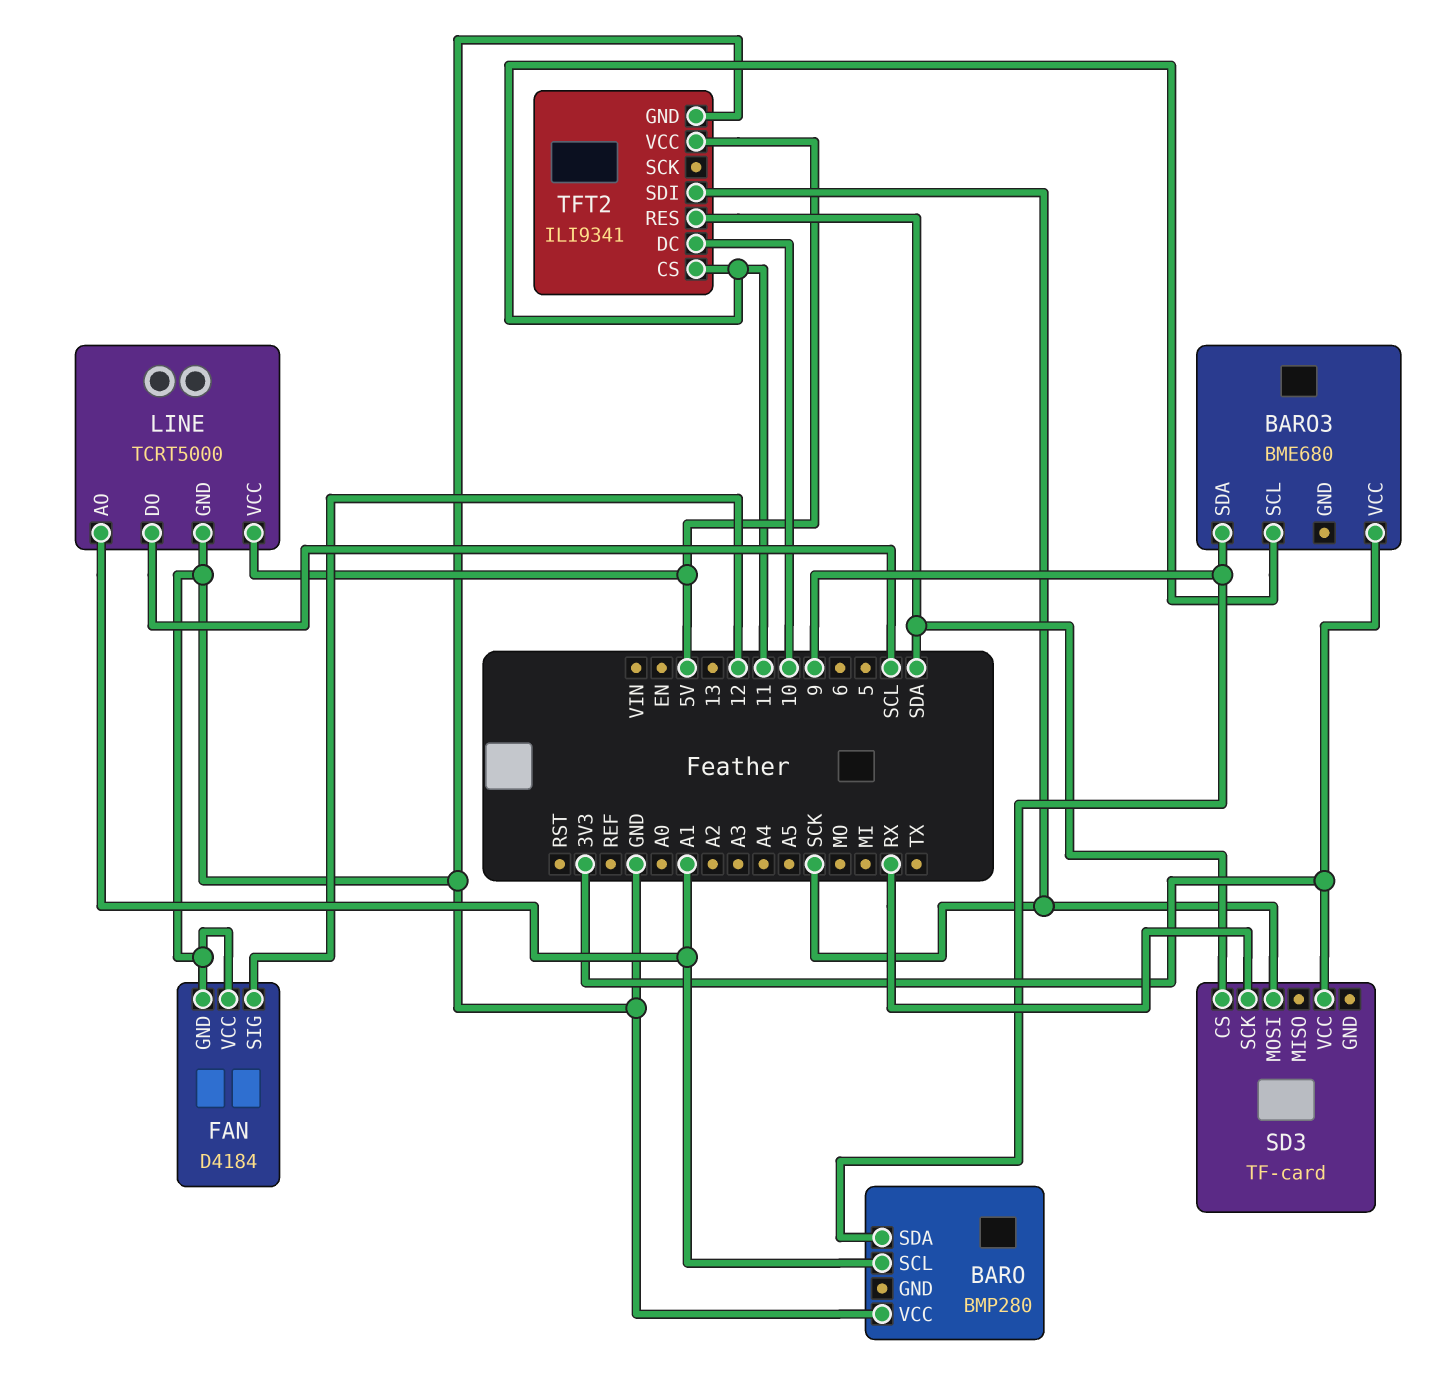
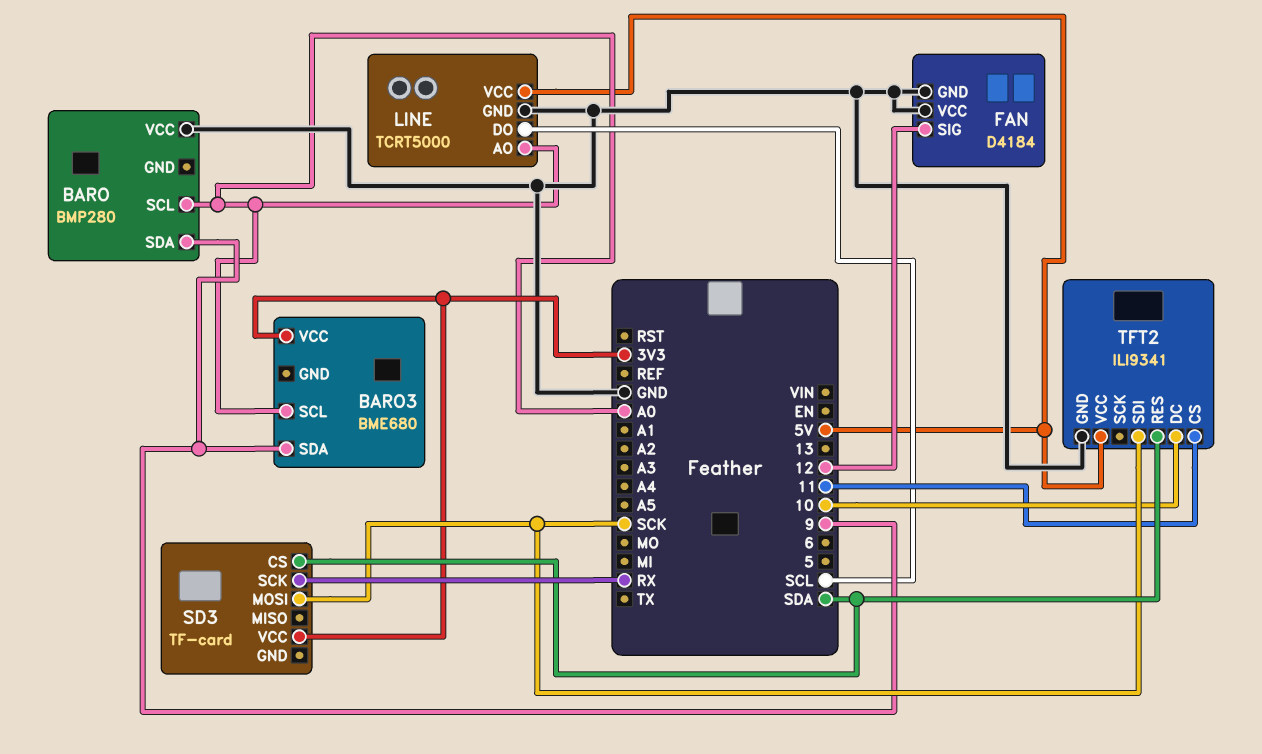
BARO pin SCL: A1 -> A0
BARO3 pin SCL: 11 -> A0
LINE pin AO: A1 -> A0

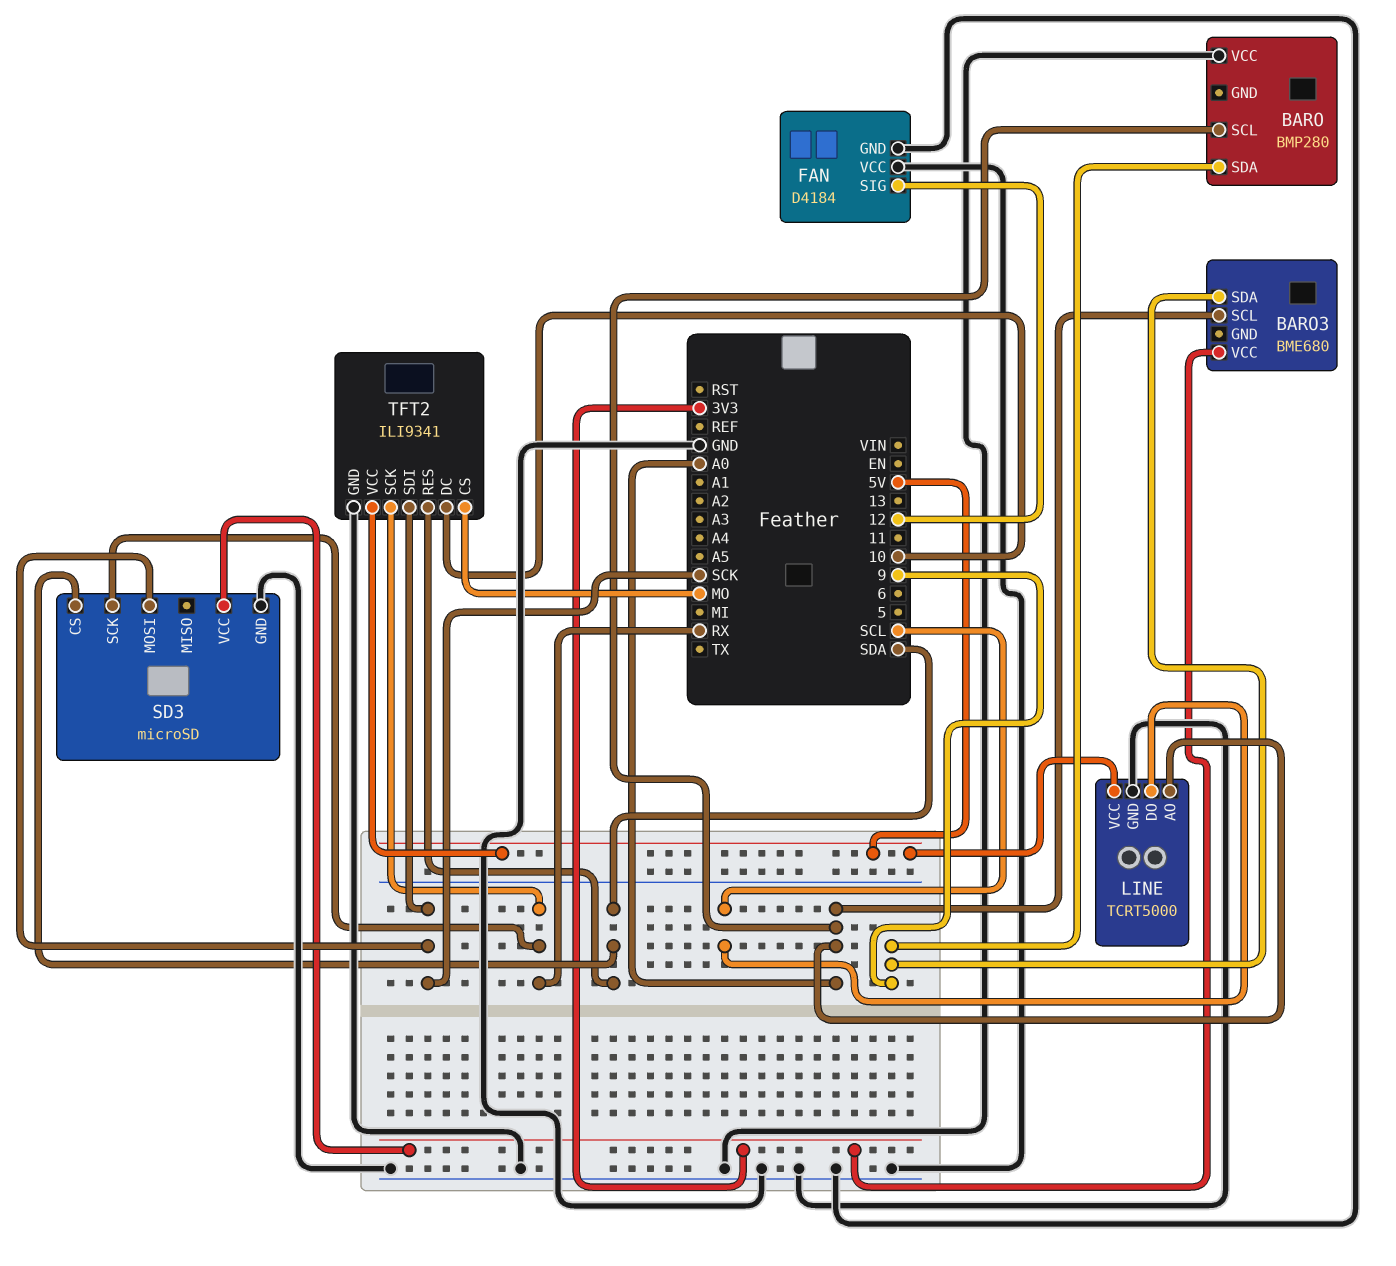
SD3: TF-card -> microSD
SD3 pin GND: none -> GND
TFT2 pin CS: 11 -> MO
TFT2 pin SCK: none -> RX

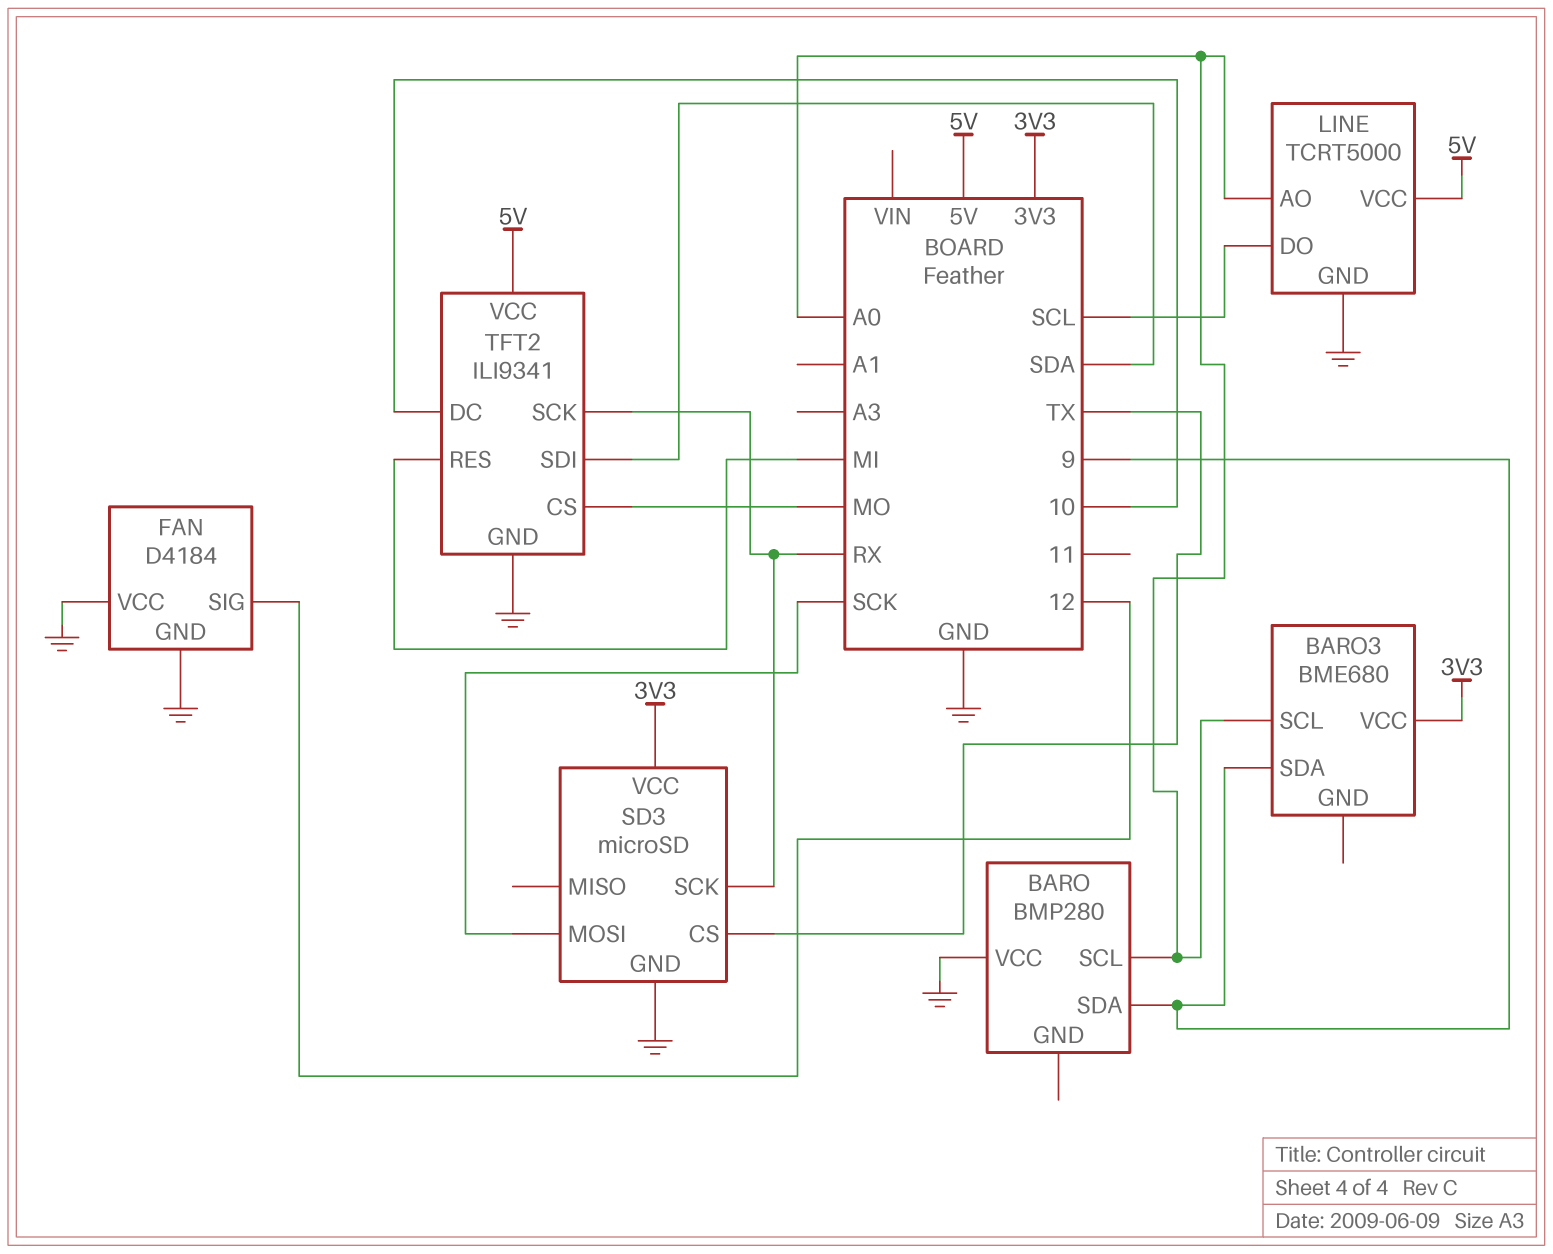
SD3 pin CS: SDA -> TX
TFT2 pin RES: SDA -> MI
TFT2 pin SDI: SCK -> SDA

